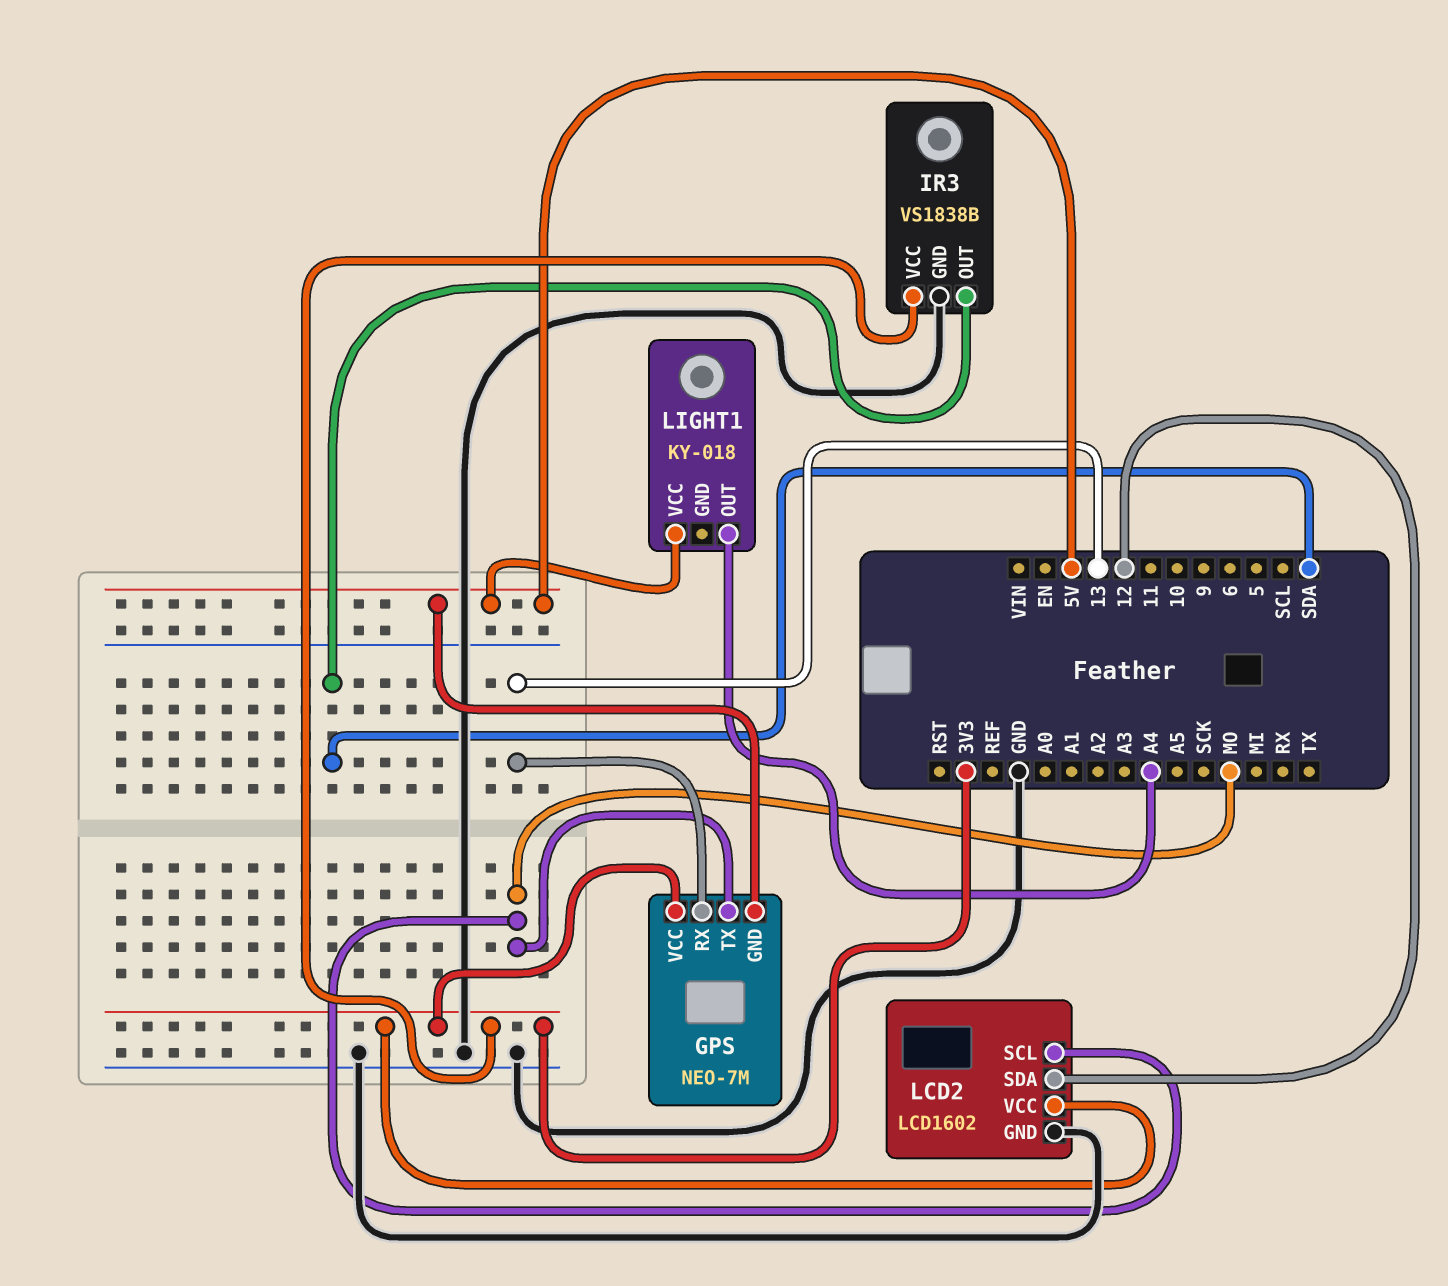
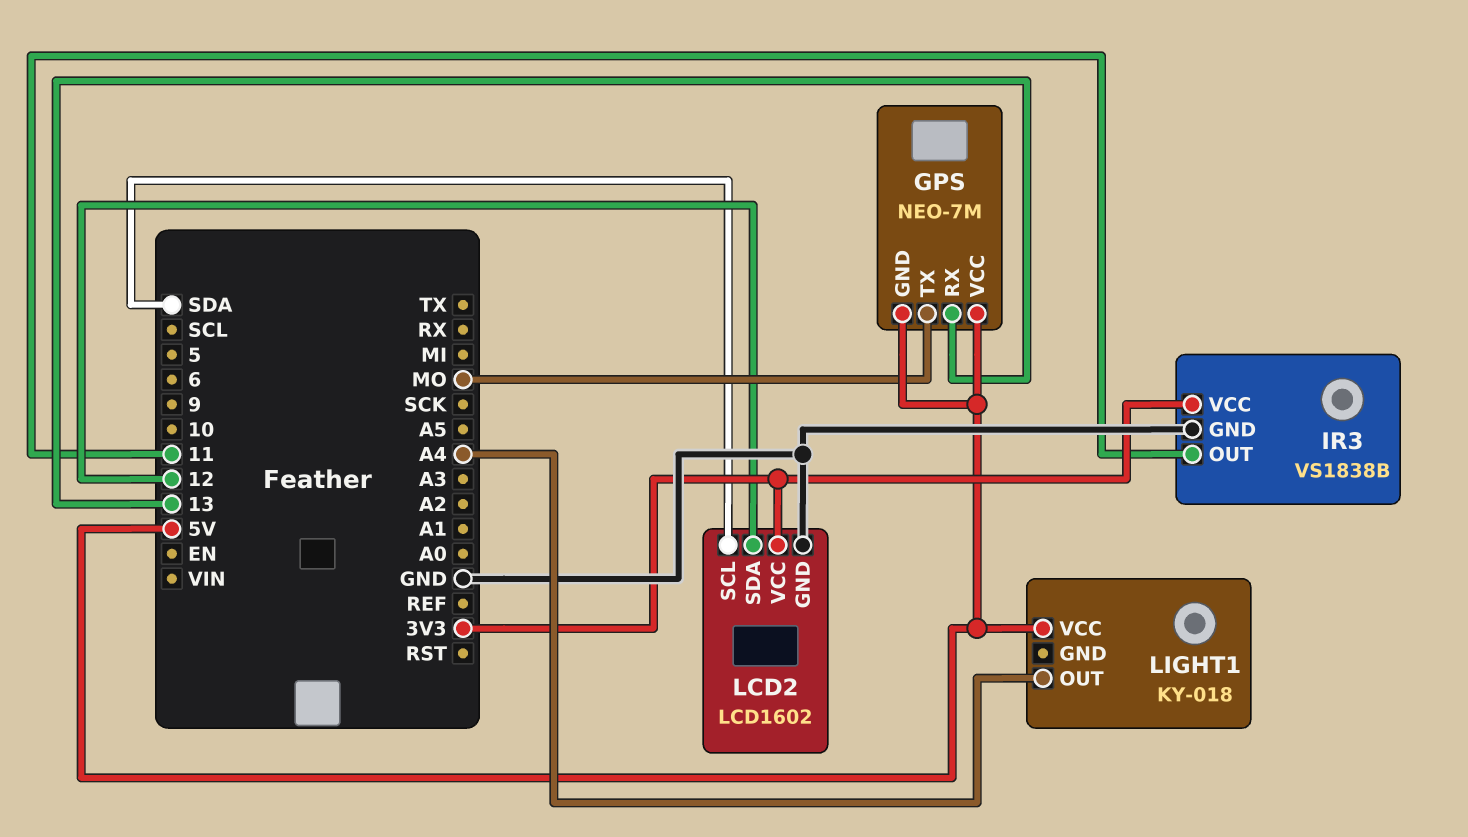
GPS pin VCC: 3V3 -> 5V
IR3 pin OUT: SDA -> 11
LCD2 pin SCL: MO -> SDA

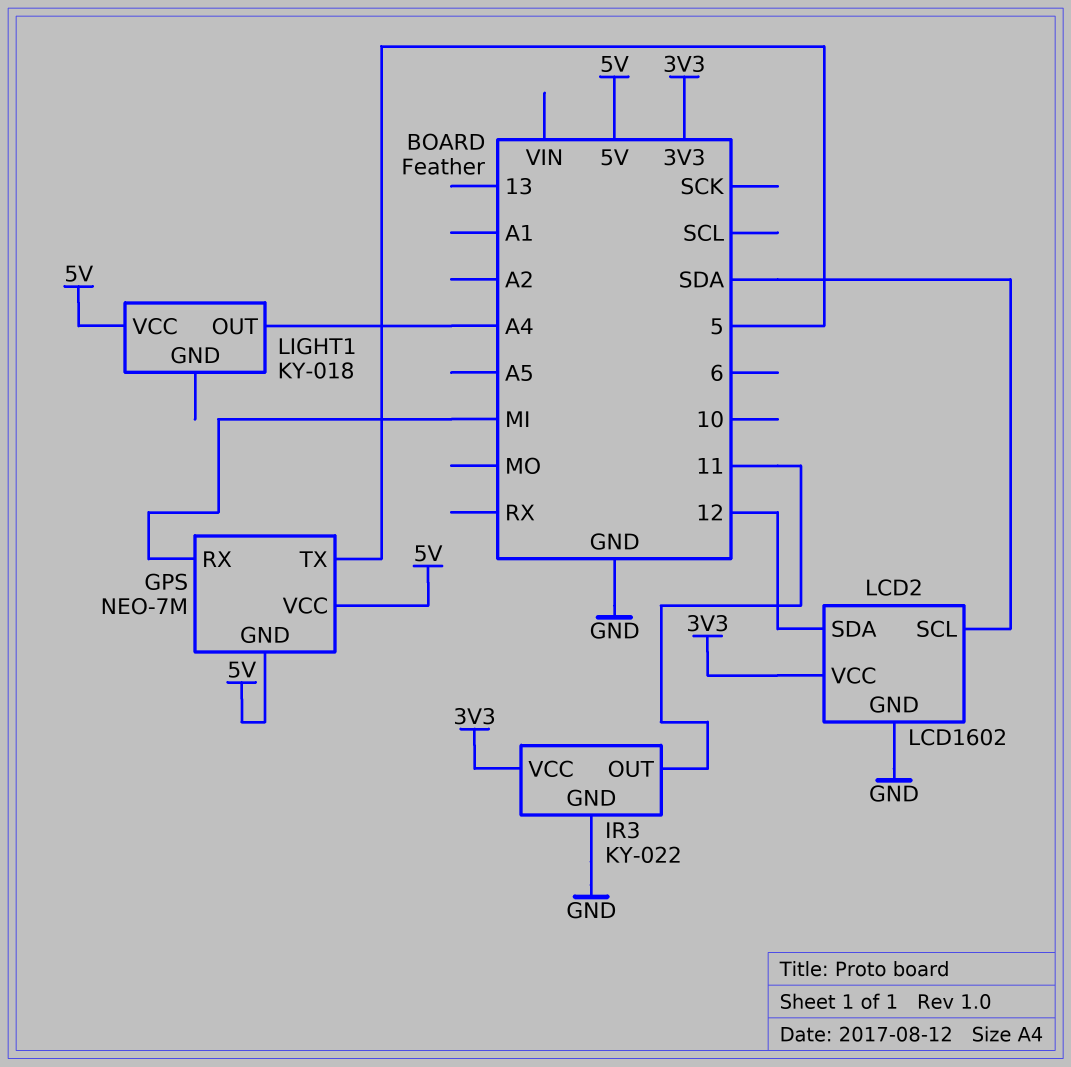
GPS pin RX: 13 -> MI
GPS pin TX: MO -> 5
IR3: VS1838B -> KY-022

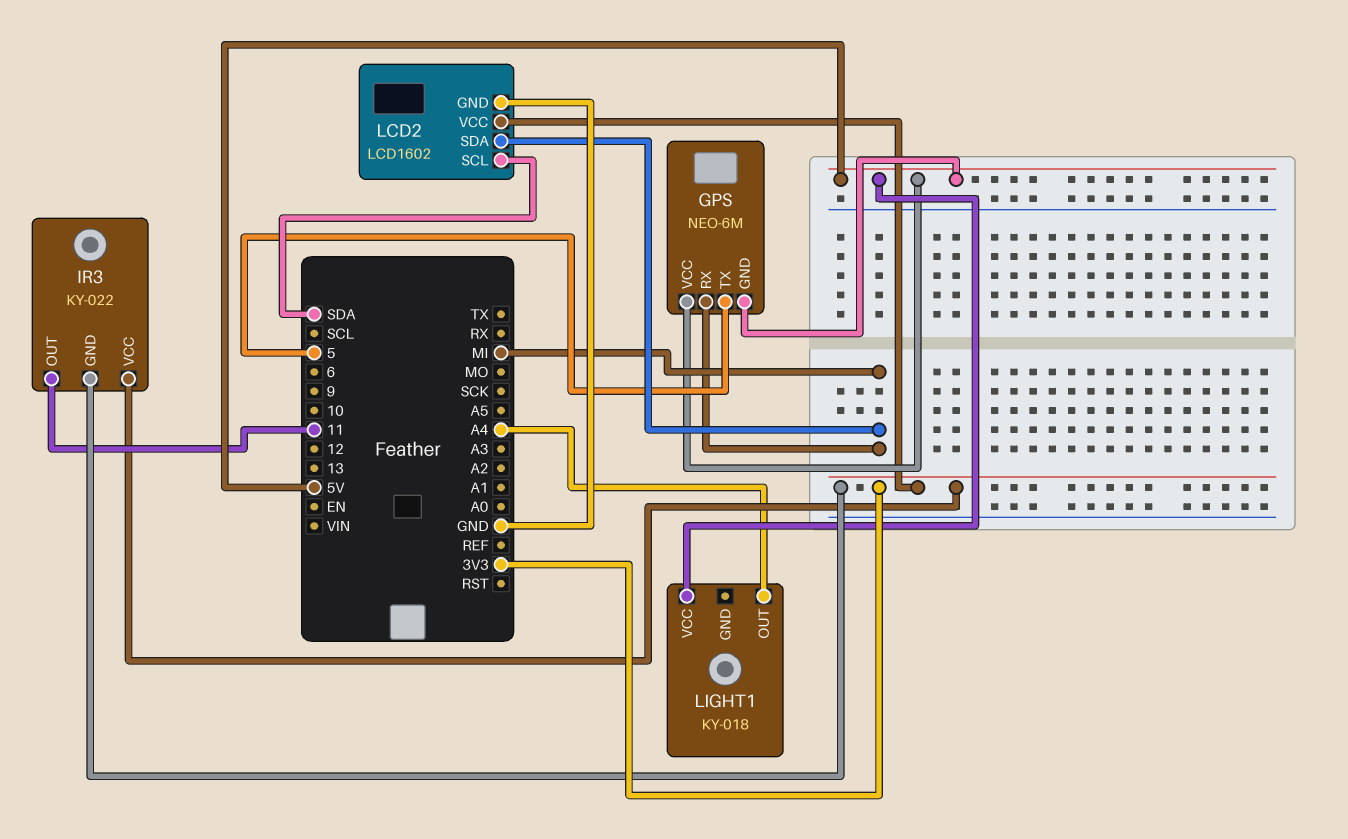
GPS: NEO-7M -> NEO-6M
IR3 pin GND: GND -> 3V3
LCD2 pin SDA: 12 -> MI

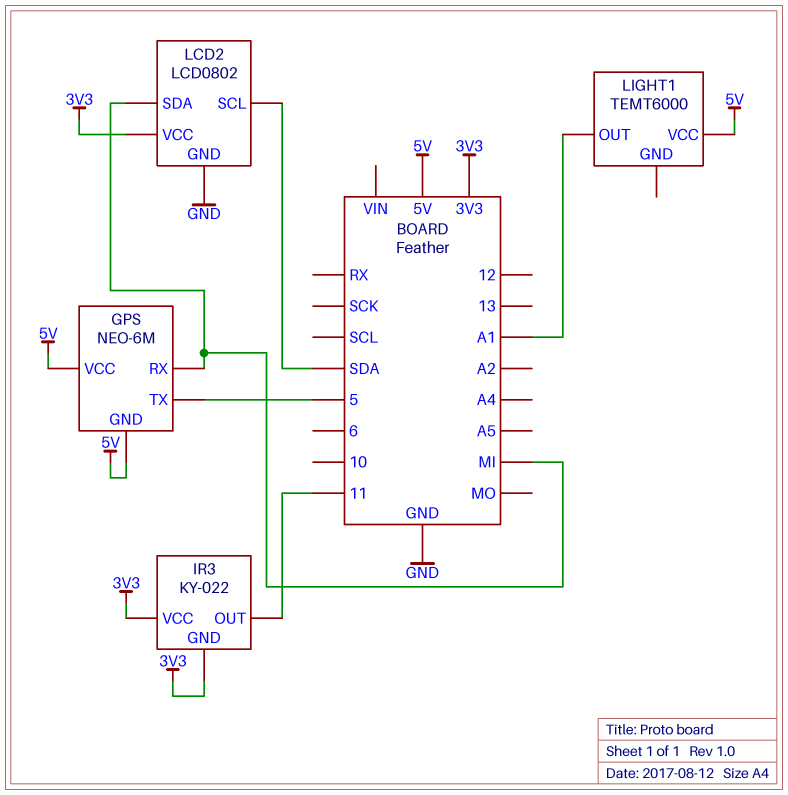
LCD2: LCD1602 -> LCD0802
LIGHT1: KY-018 -> TEMT6000
LIGHT1 pin OUT: A4 -> A1

